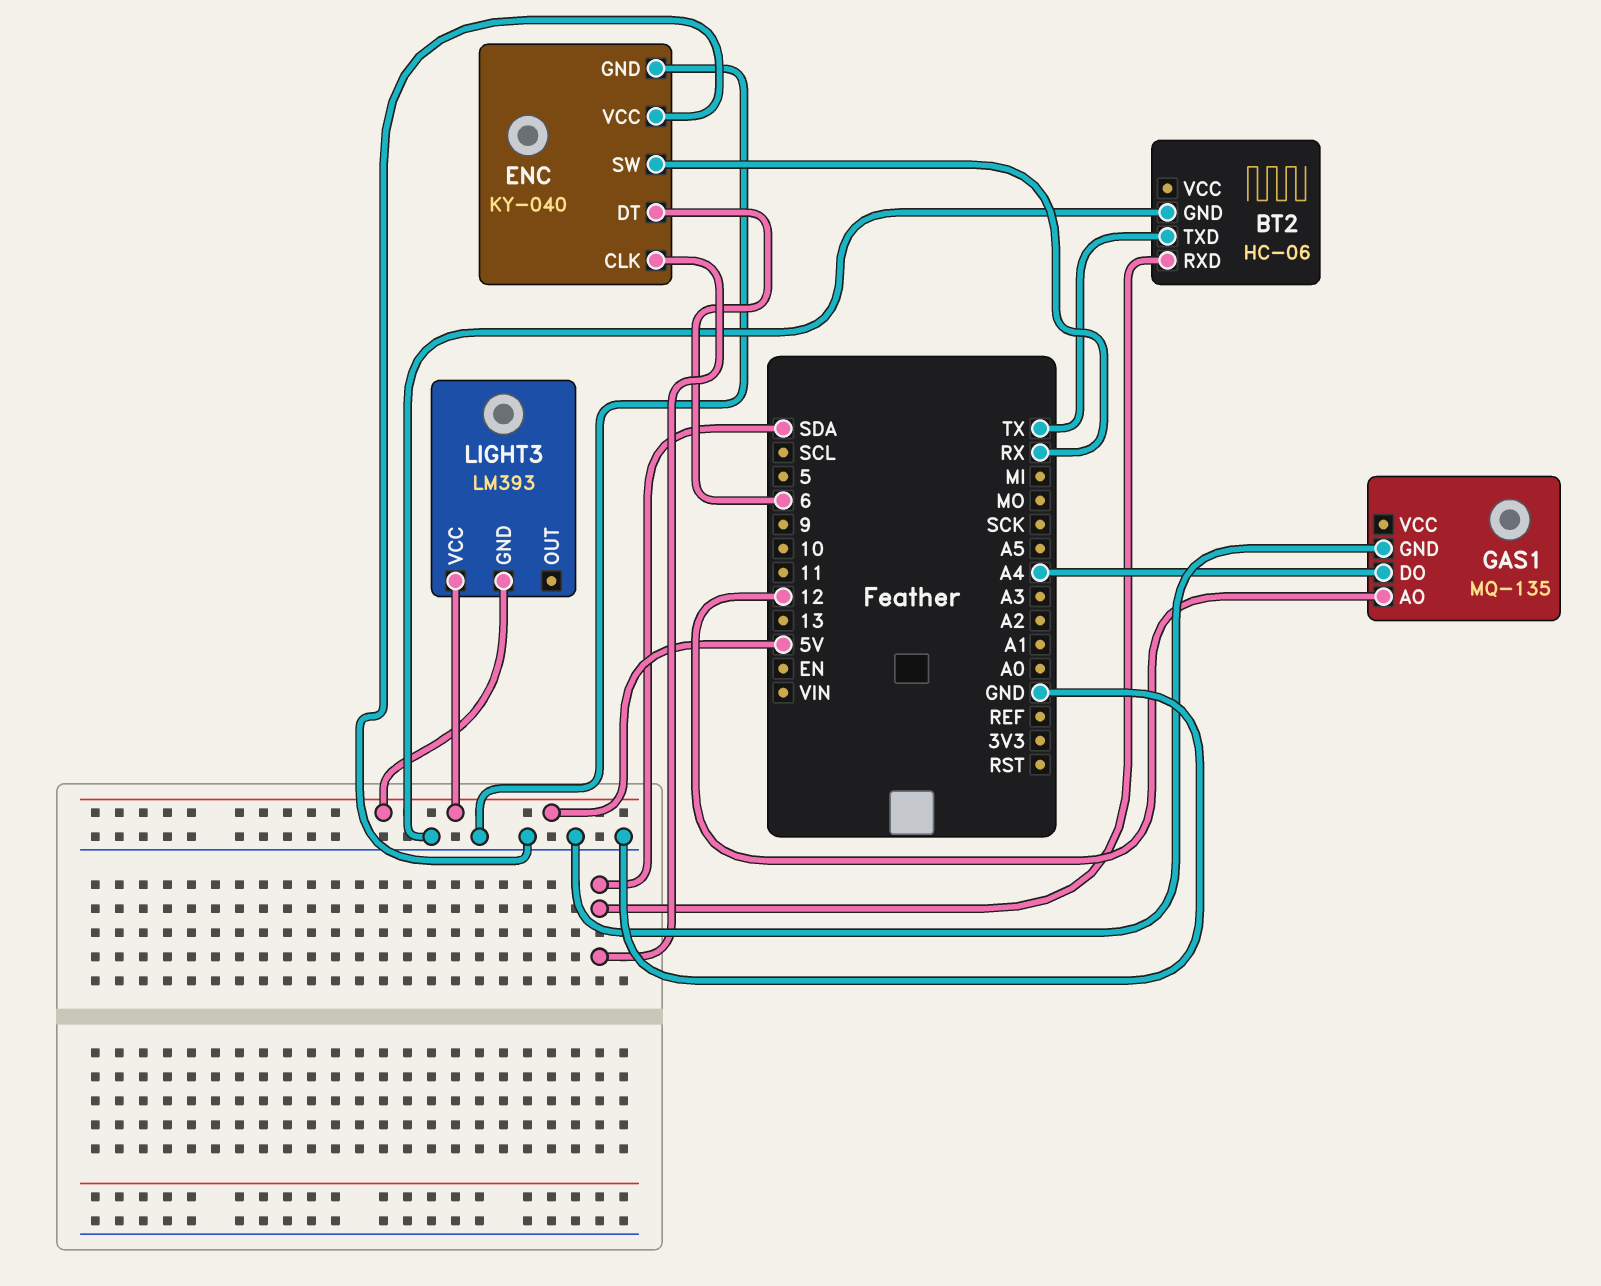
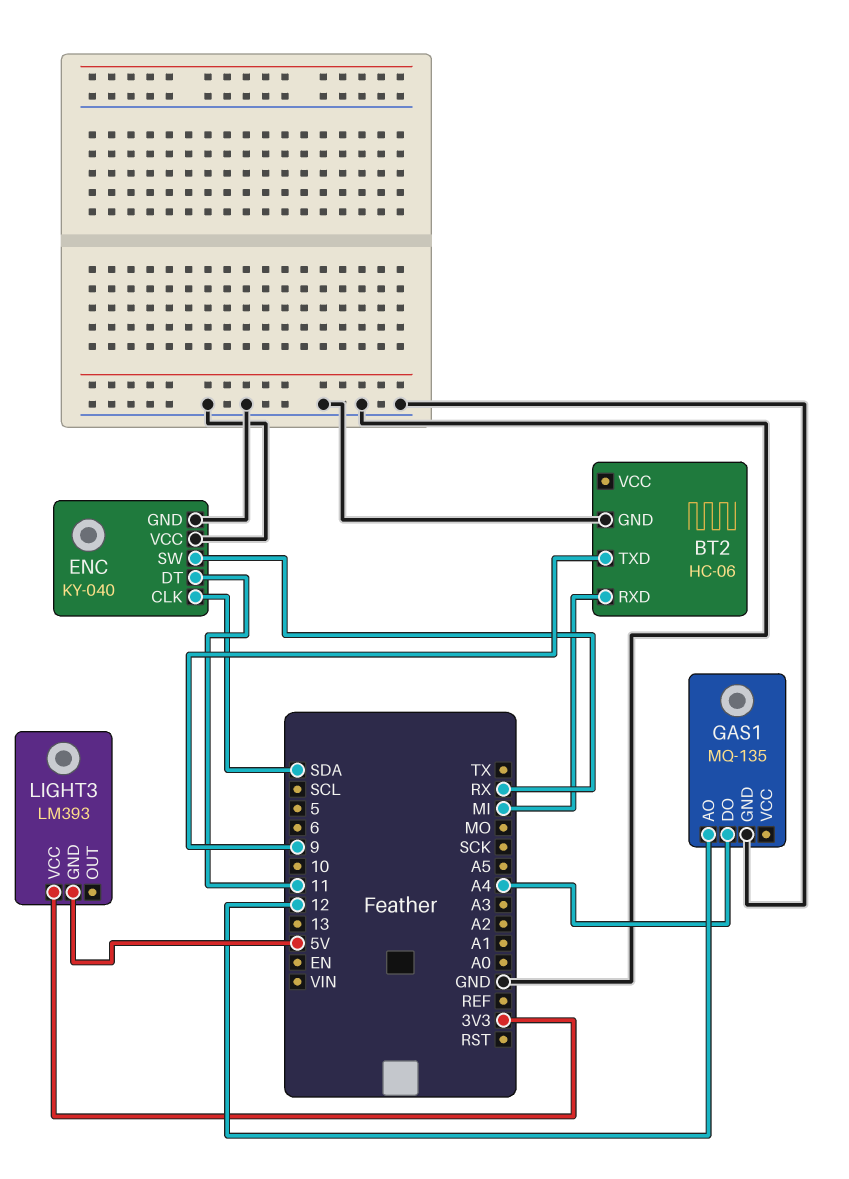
BT2 pin RXD: SDA -> MI
BT2 pin TXD: TX -> 9
ENC pin DT: 6 -> 11
LIGHT3 pin VCC: 5V -> 3V3

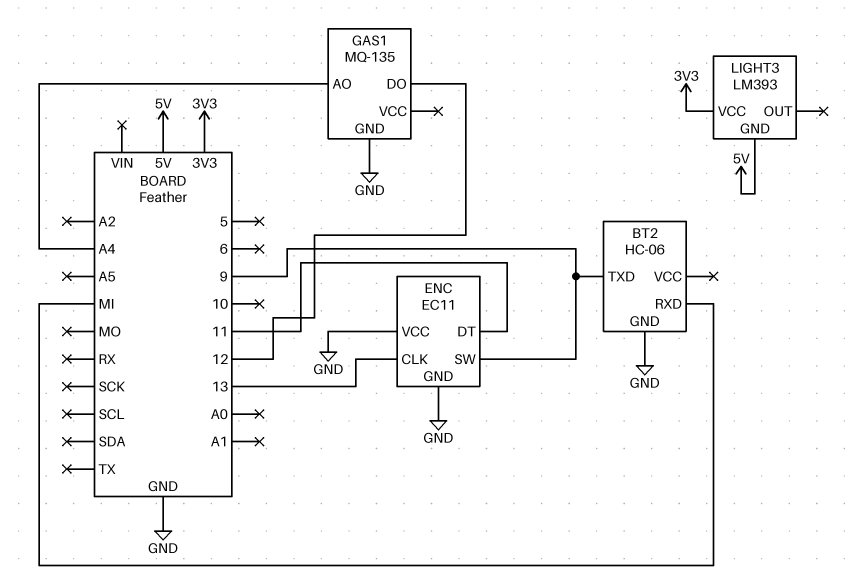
ENC: KY-040 -> EC11
ENC pin CLK: SDA -> 13
ENC pin SW: RX -> 9
GAS1 pin AO: 12 -> A4
GAS1 pin DO: A4 -> 12

